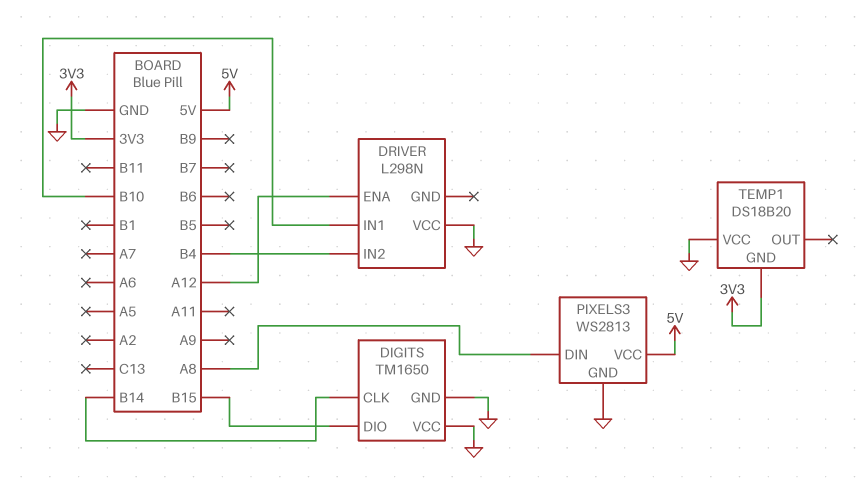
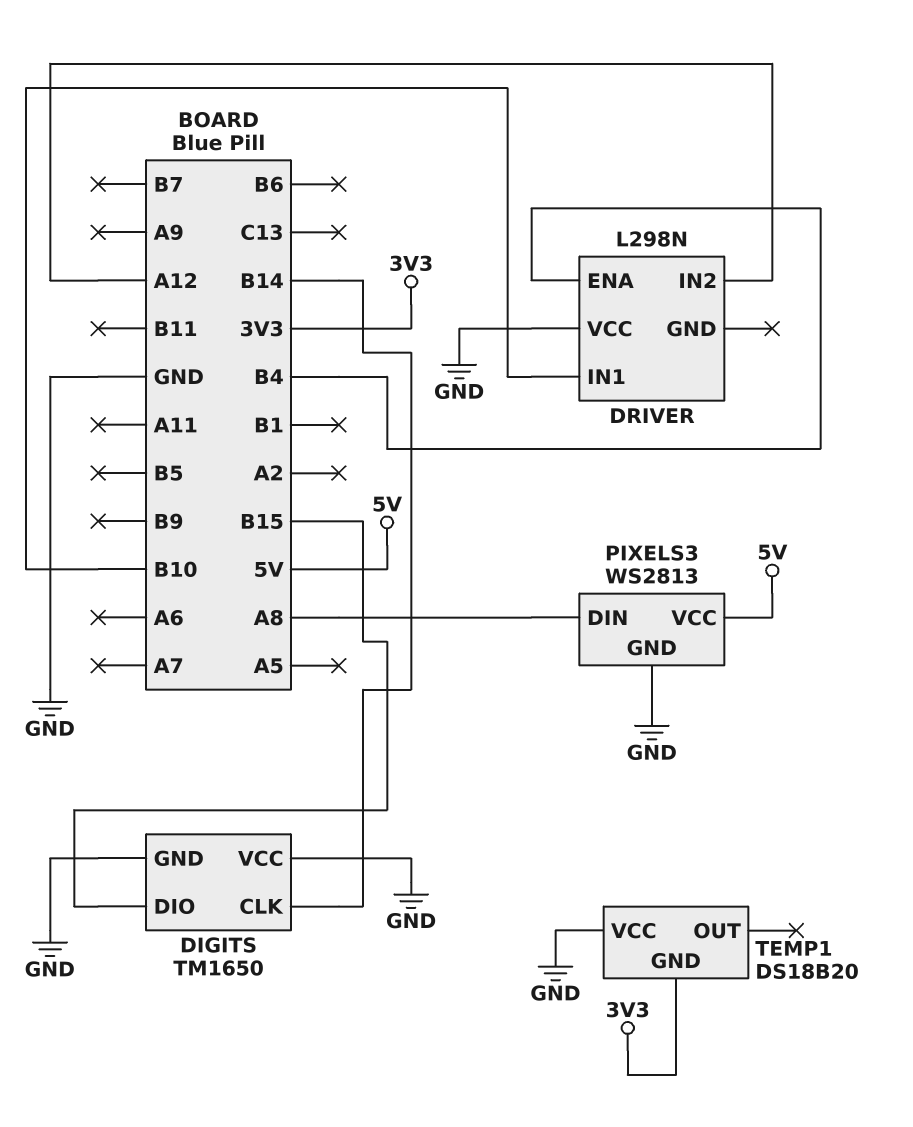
DRIVER pin ENA: A12 -> B4
DRIVER pin IN2: B4 -> A12

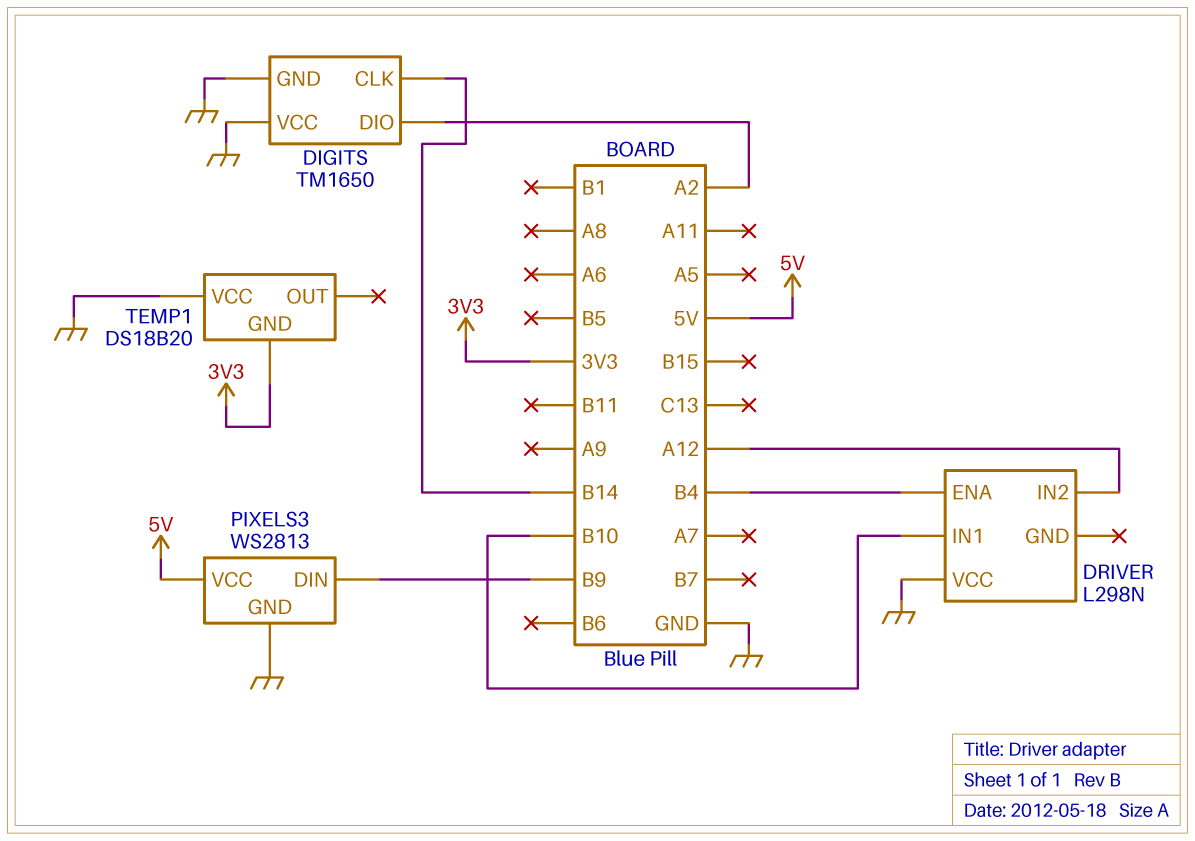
DIGITS pin DIO: B15 -> A2
PIXELS3 pin DIN: A8 -> B9

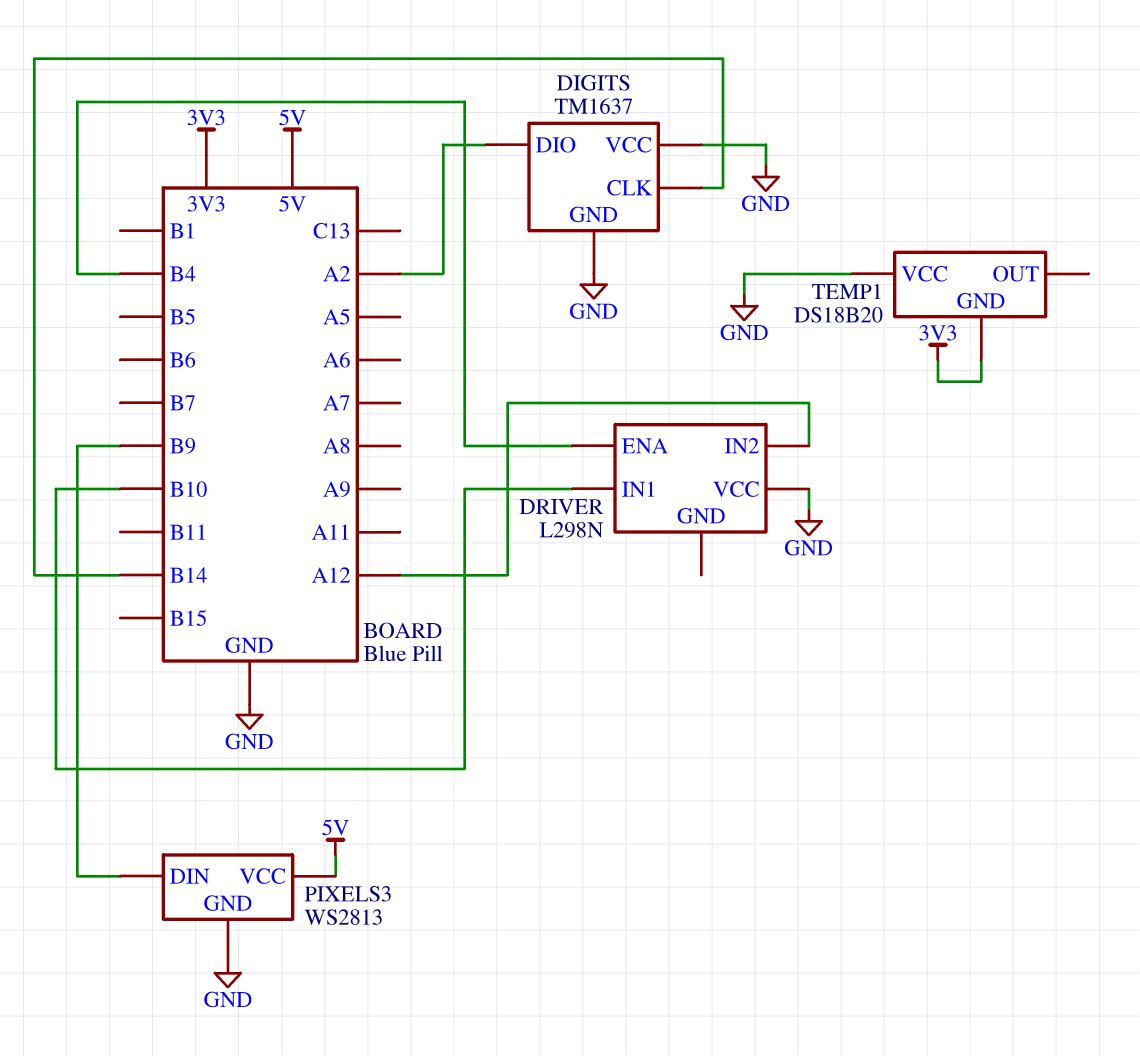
DIGITS: TM1650 -> TM1637

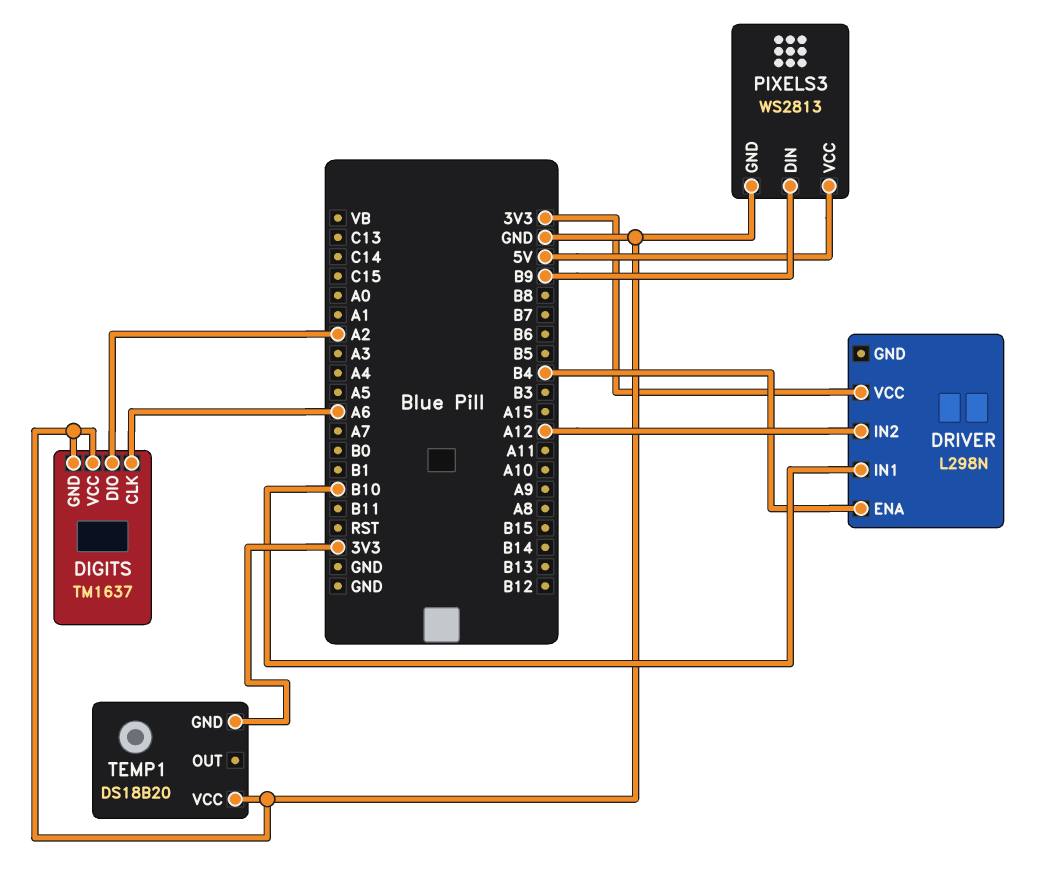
DIGITS pin CLK: B14 -> A6
DRIVER pin VCC: GND -> 3V3

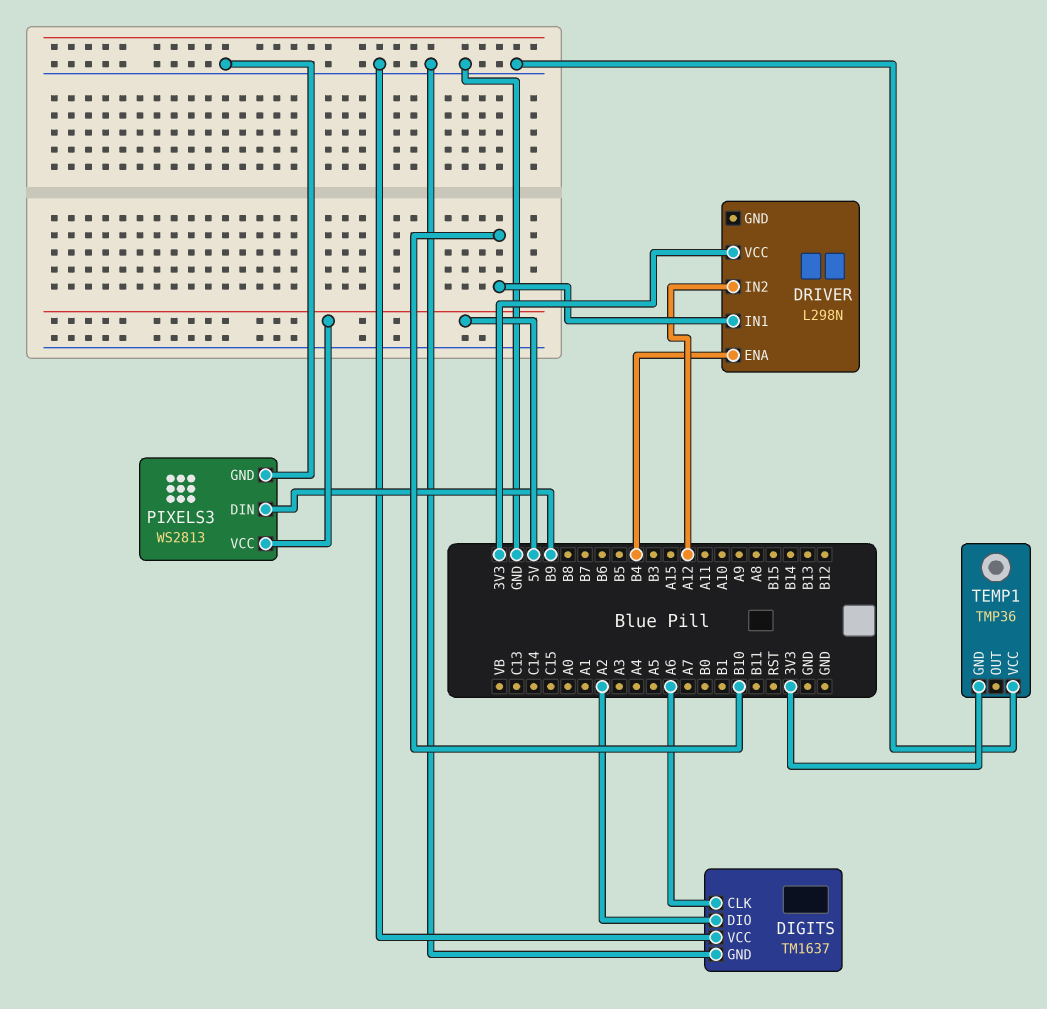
TEMP1: DS18B20 -> TMP36

